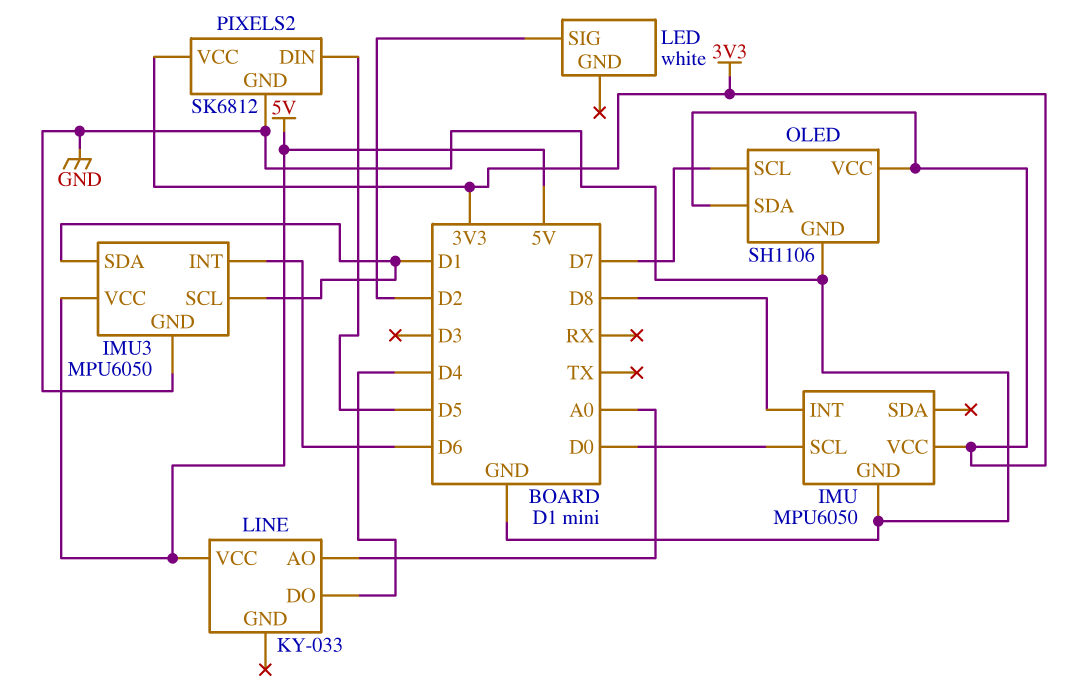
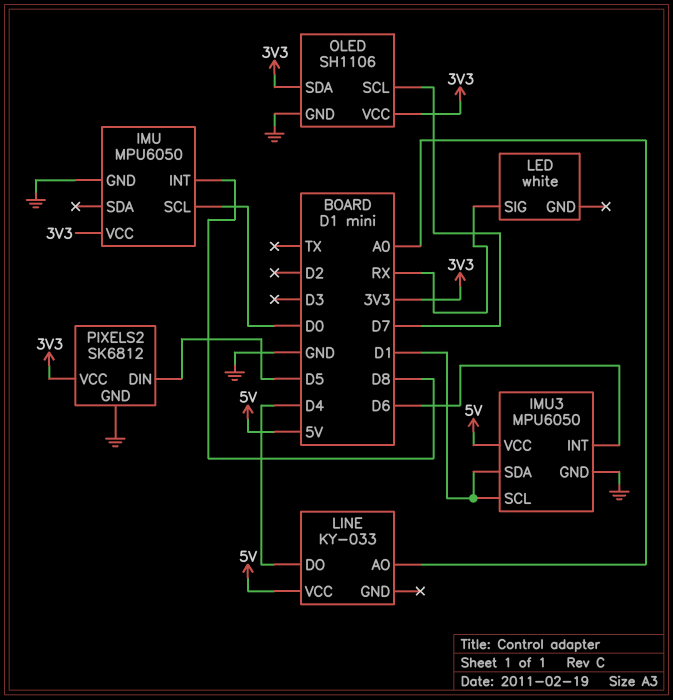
LED pin SIG: D2 -> RX

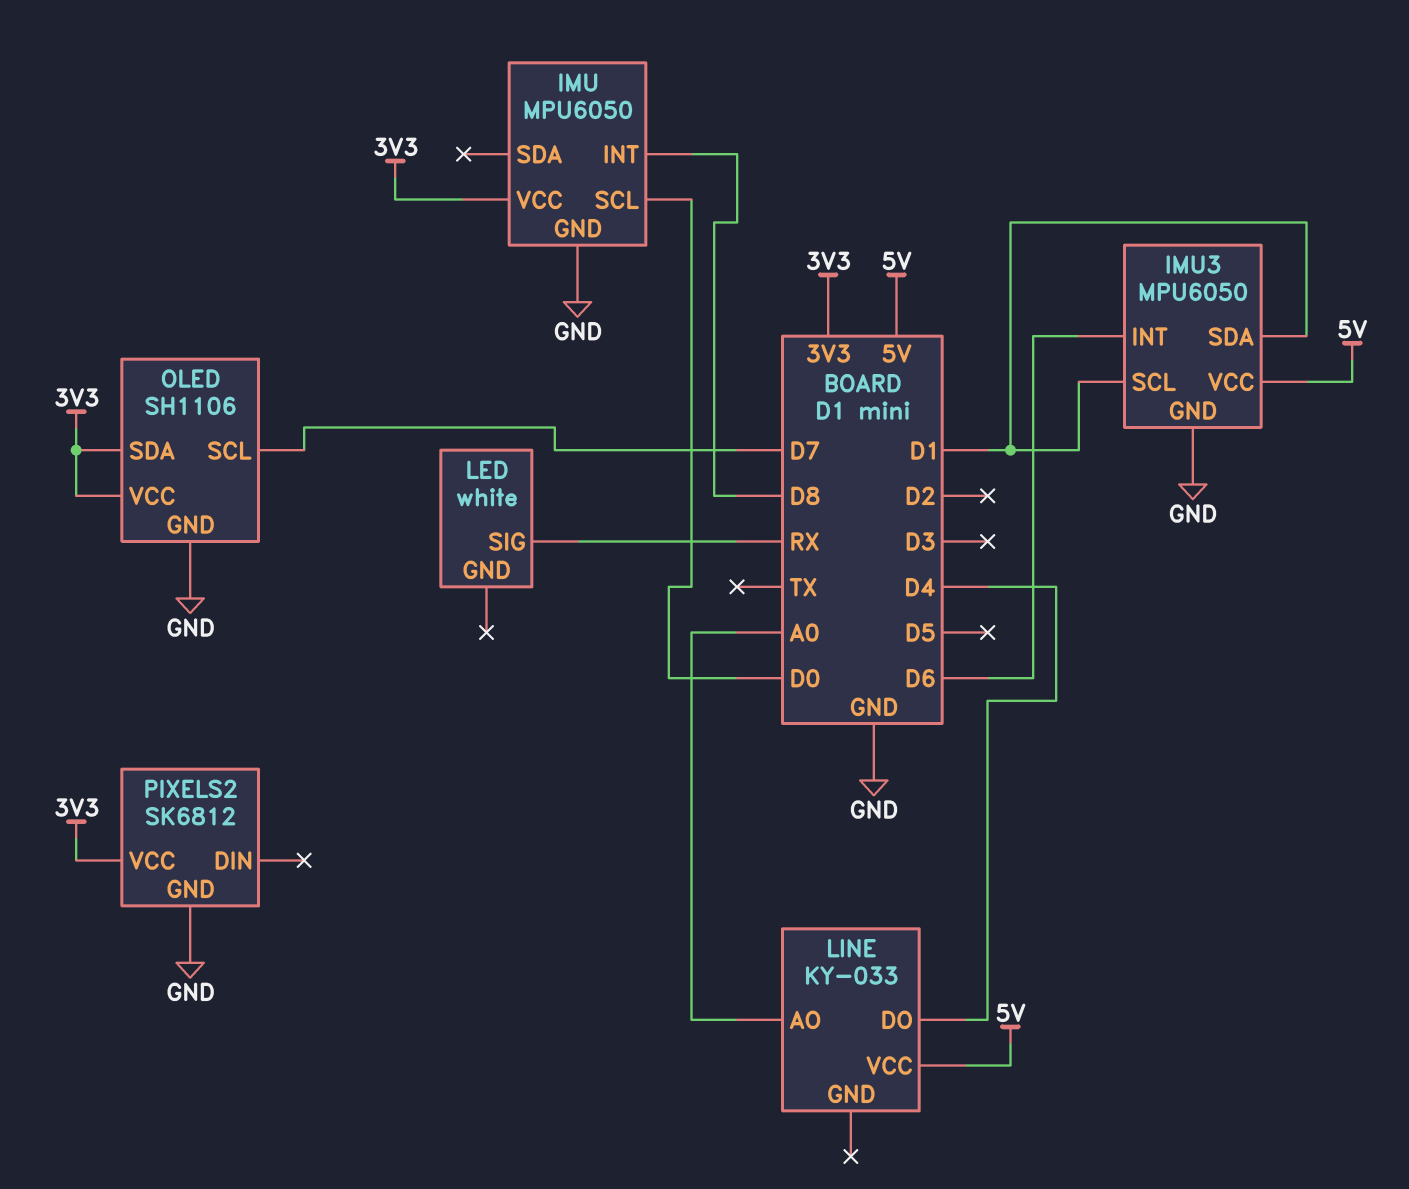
PIXELS2 pin DIN: D5 -> none

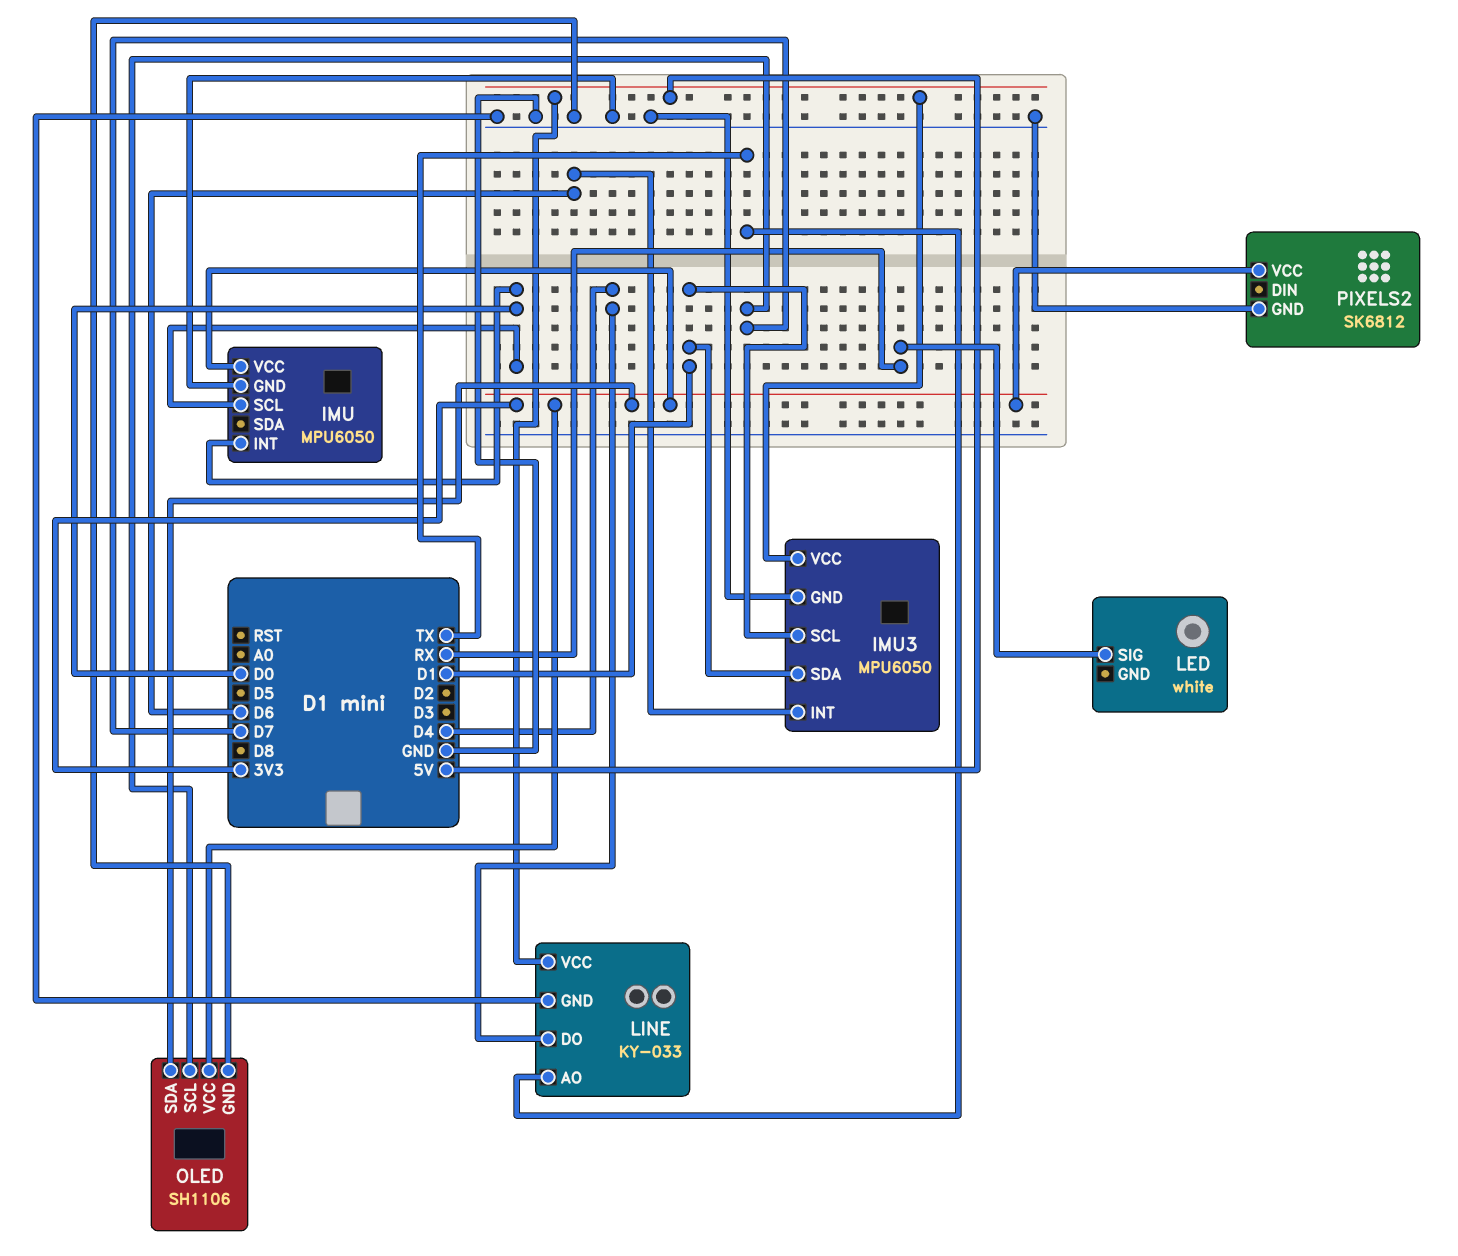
IMU pin INT: D8 -> D0
LINE pin AO: A0 -> TX
LINE pin GND: none -> GND

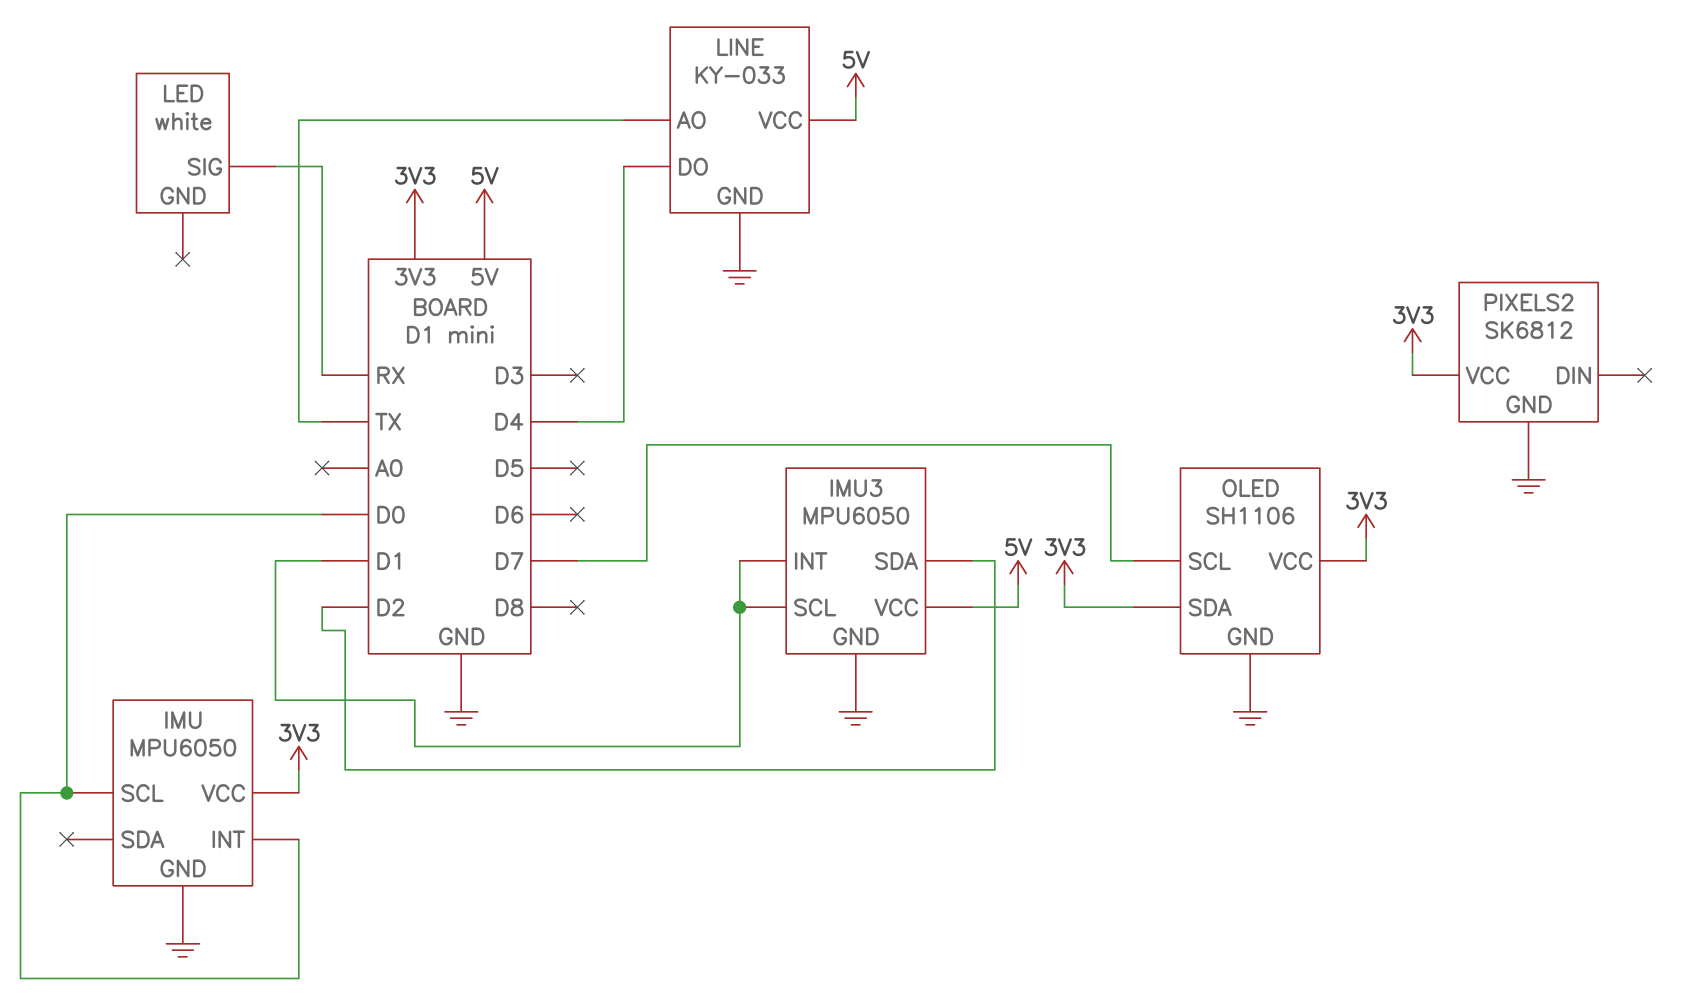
IMU3 pin INT: D6 -> D1
IMU3 pin SDA: D1 -> D2

